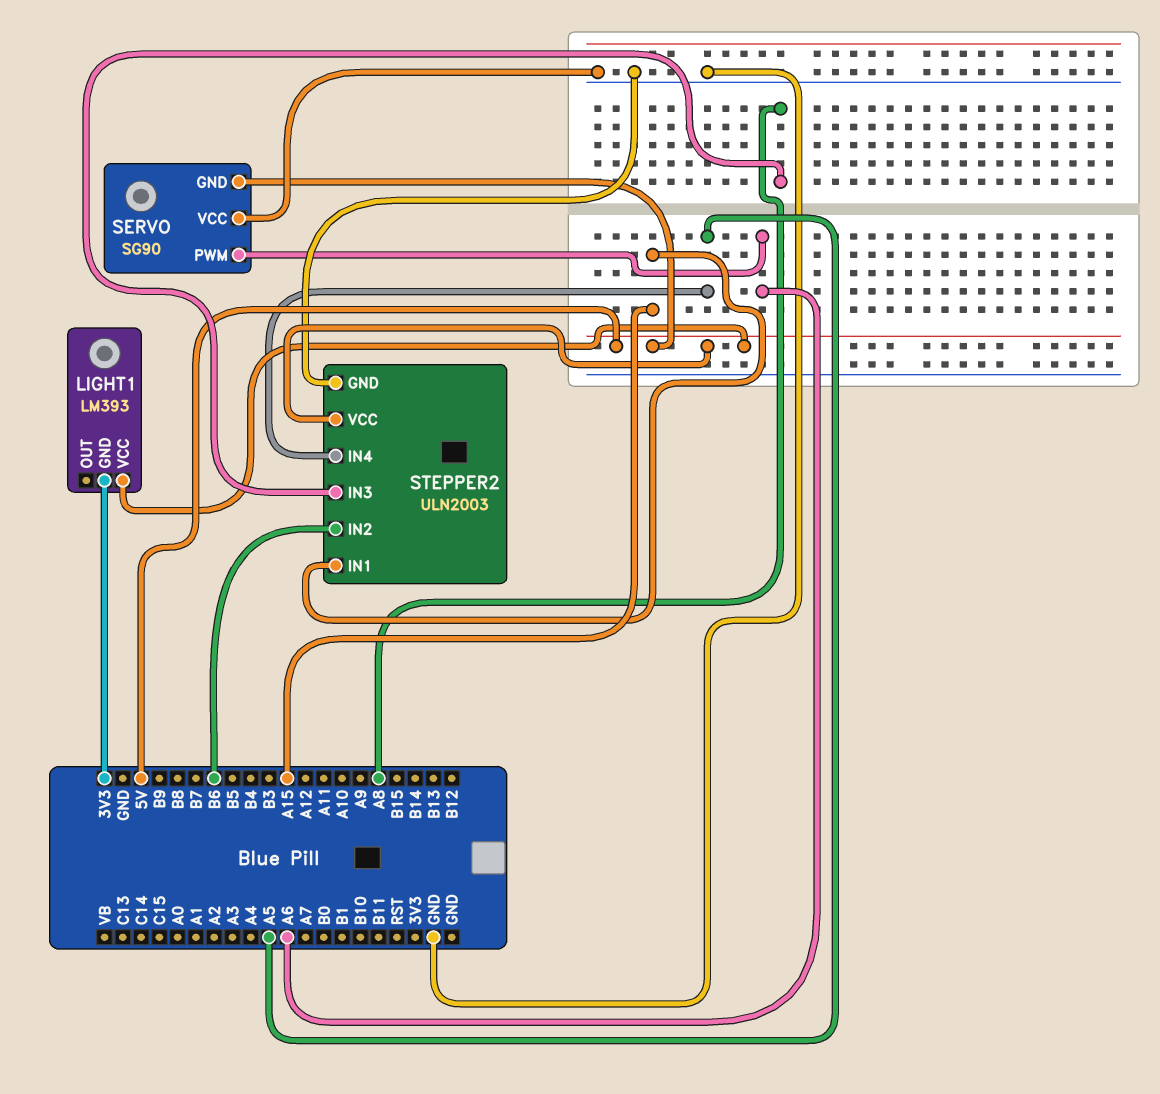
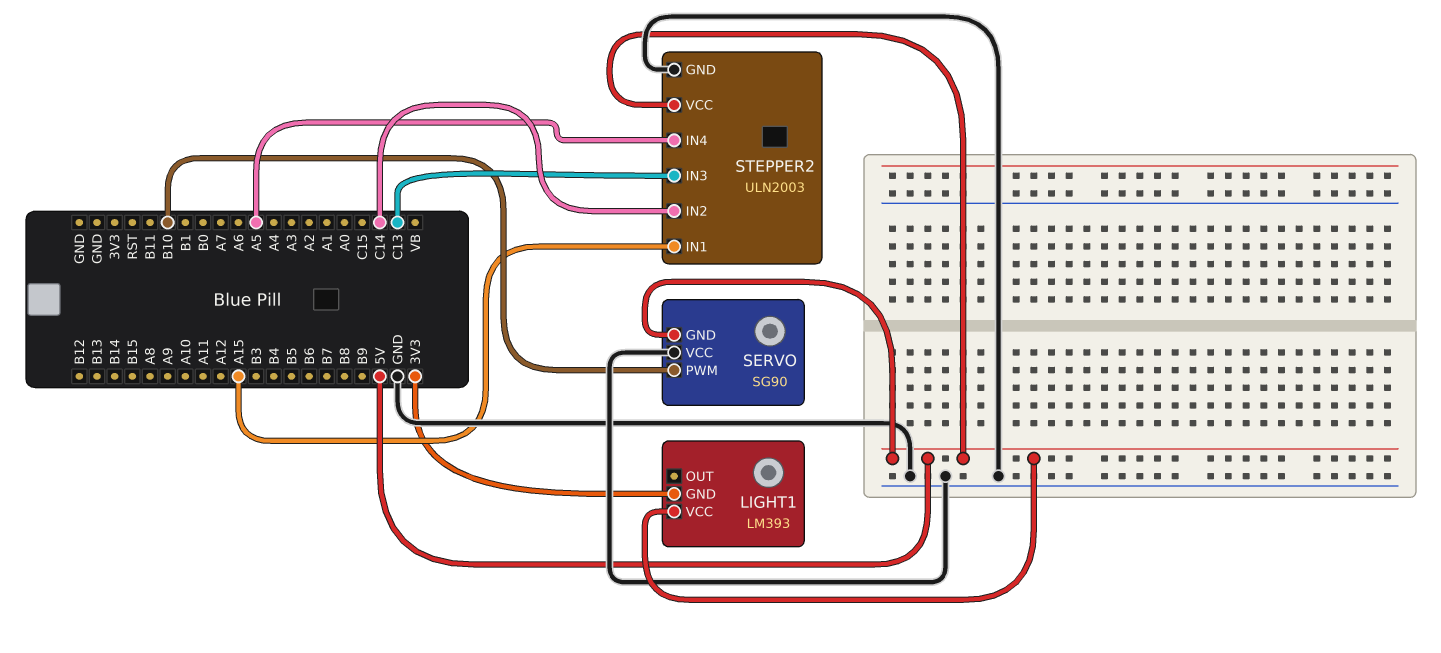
SERVO pin PWM: A6 -> B10
STEPPER2 pin IN2: B6 -> C14
STEPPER2 pin IN3: A8 -> C13

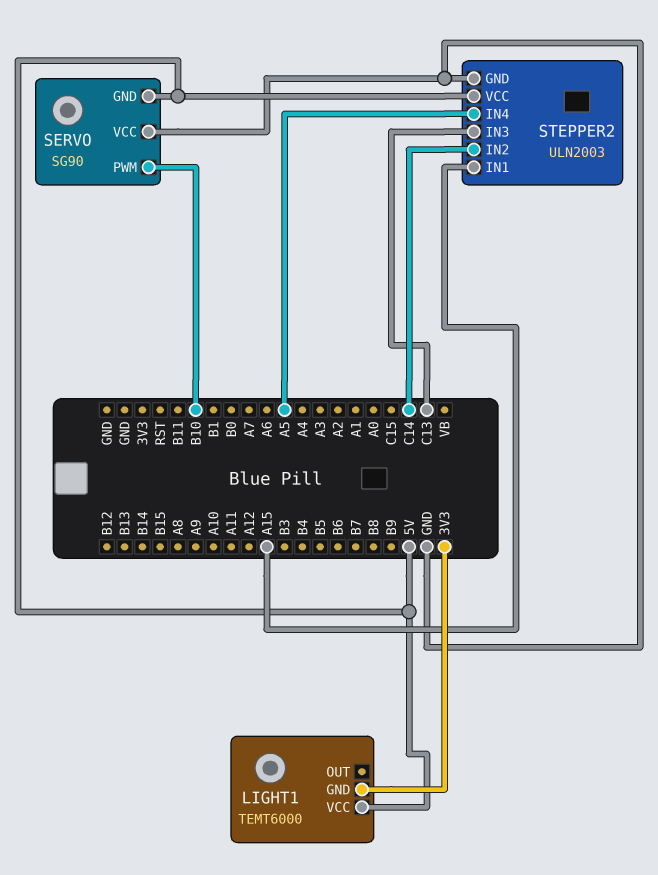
LIGHT1: LM393 -> TEMT6000

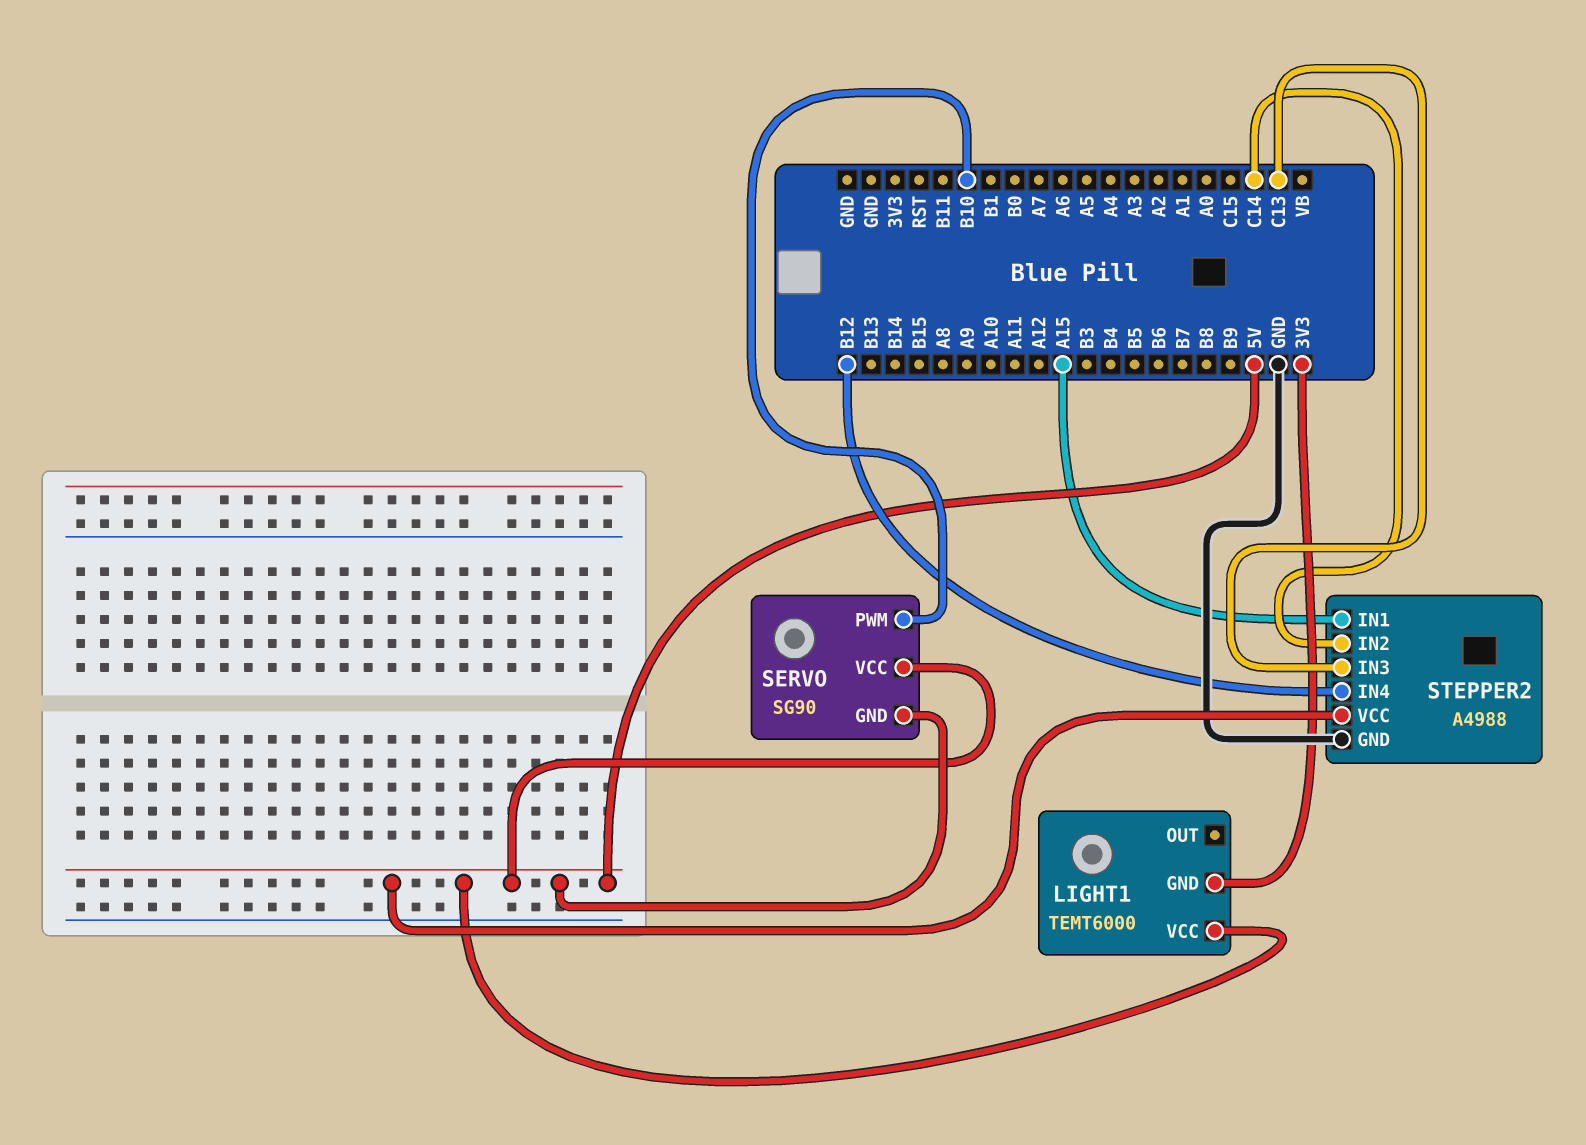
SERVO pin VCC: GND -> 5V
STEPPER2: ULN2003 -> A4988
STEPPER2 pin IN4: A5 -> B12

